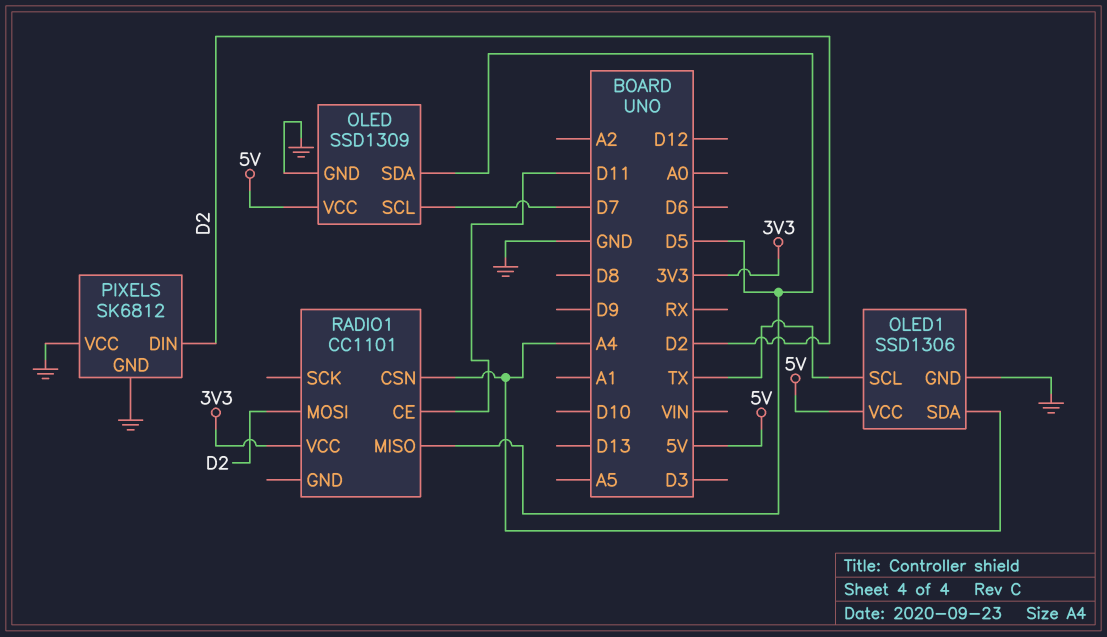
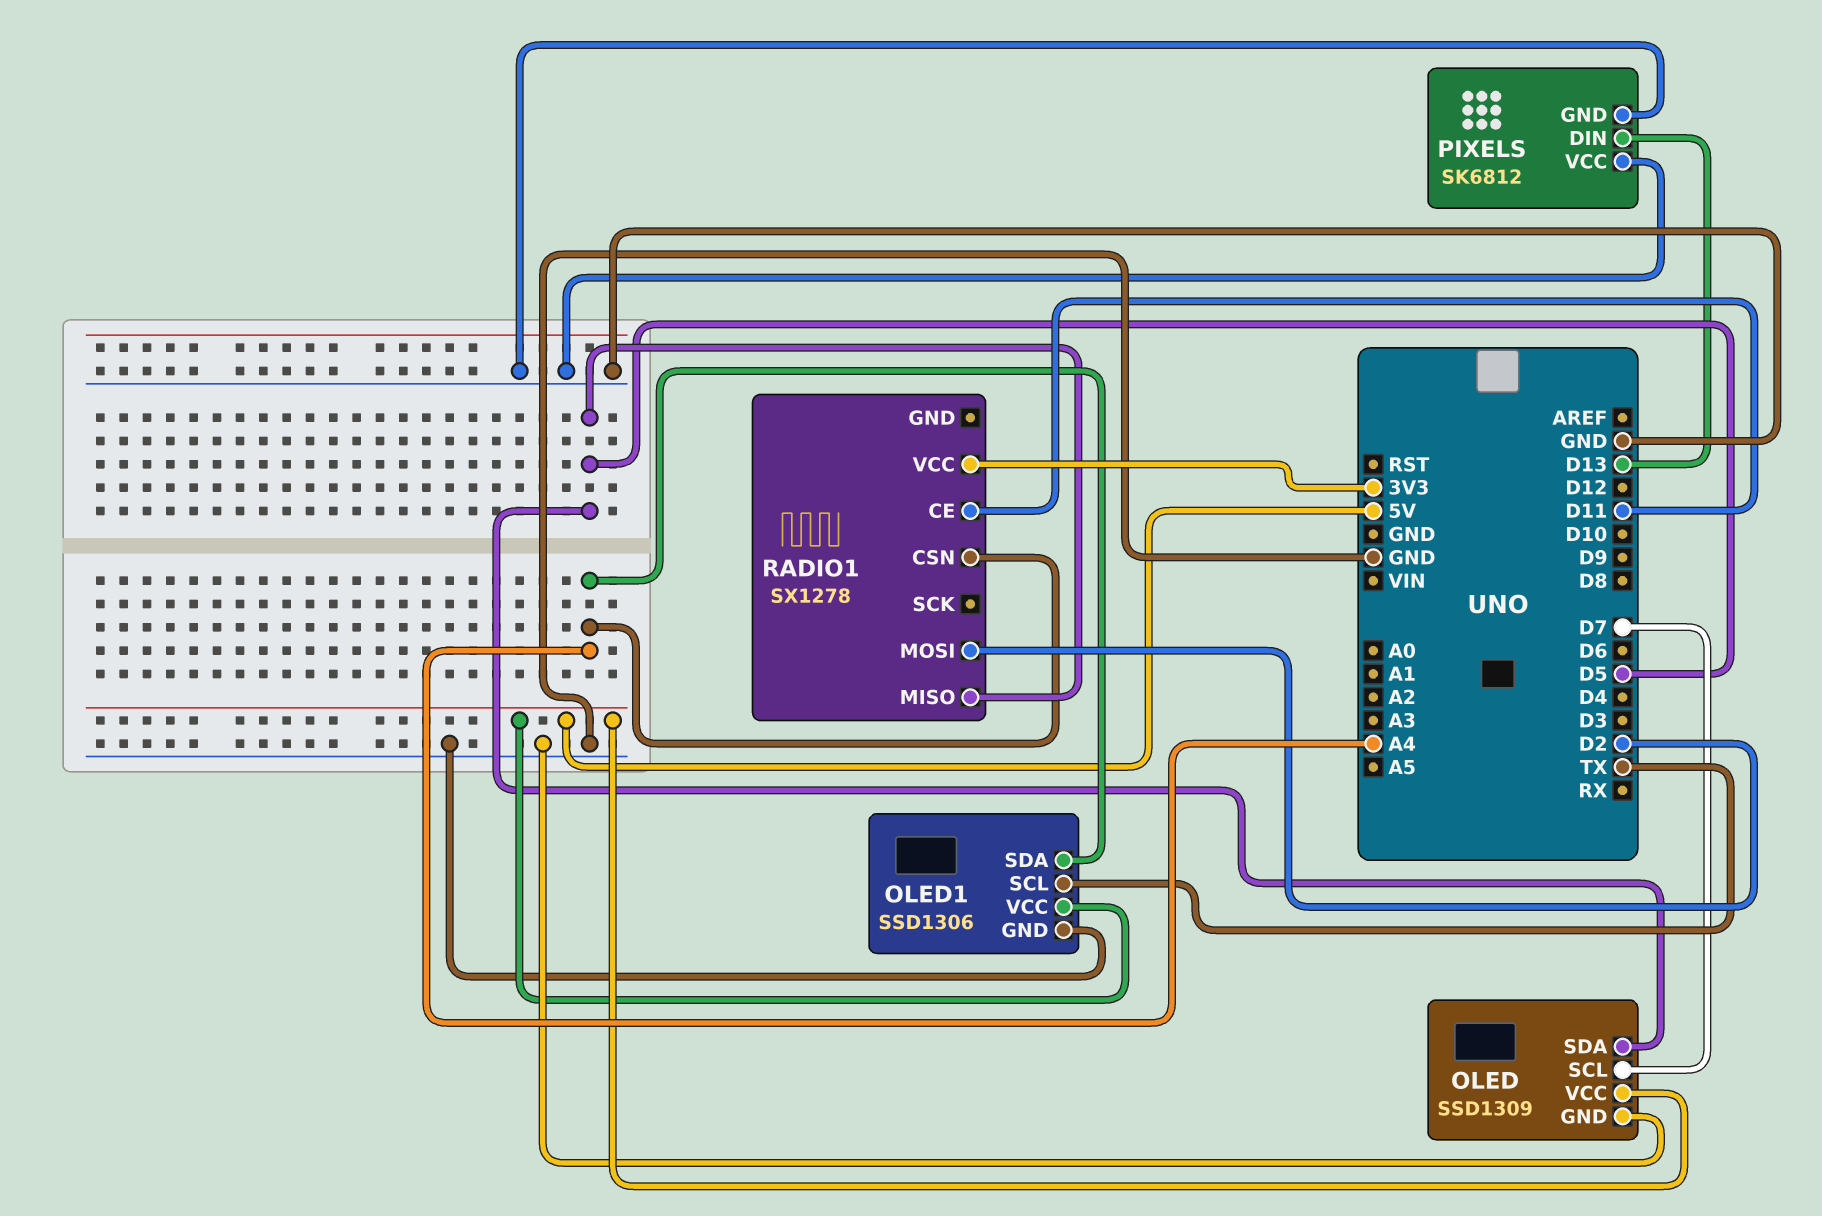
PIXELS pin DIN: D2 -> D13
RADIO1: CC1101 -> SX1278

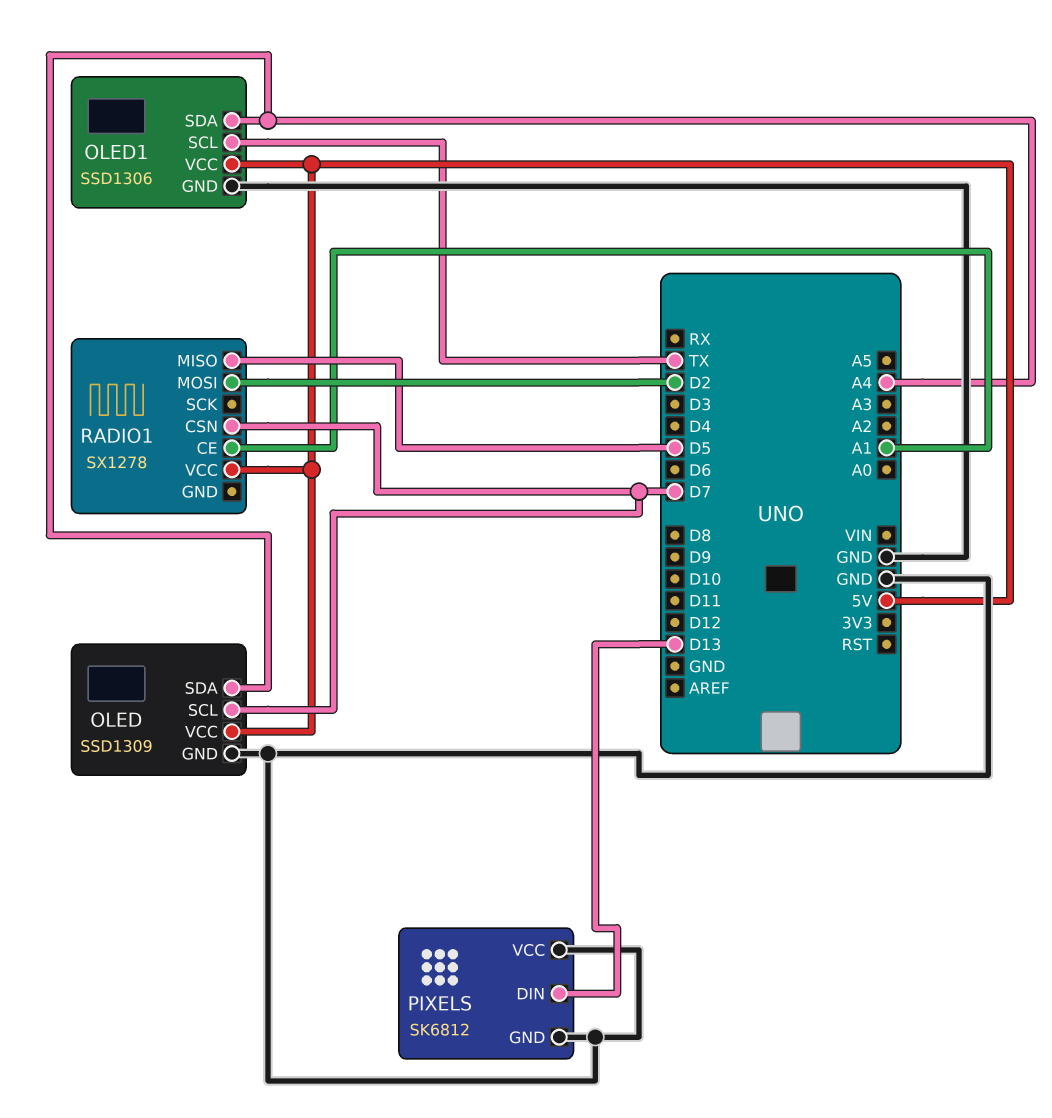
OLED pin SDA: D5 -> A4
RADIO1 pin CE: D11 -> A1
RADIO1 pin CSN: A4 -> D7
RADIO1 pin VCC: 3V3 -> 5V

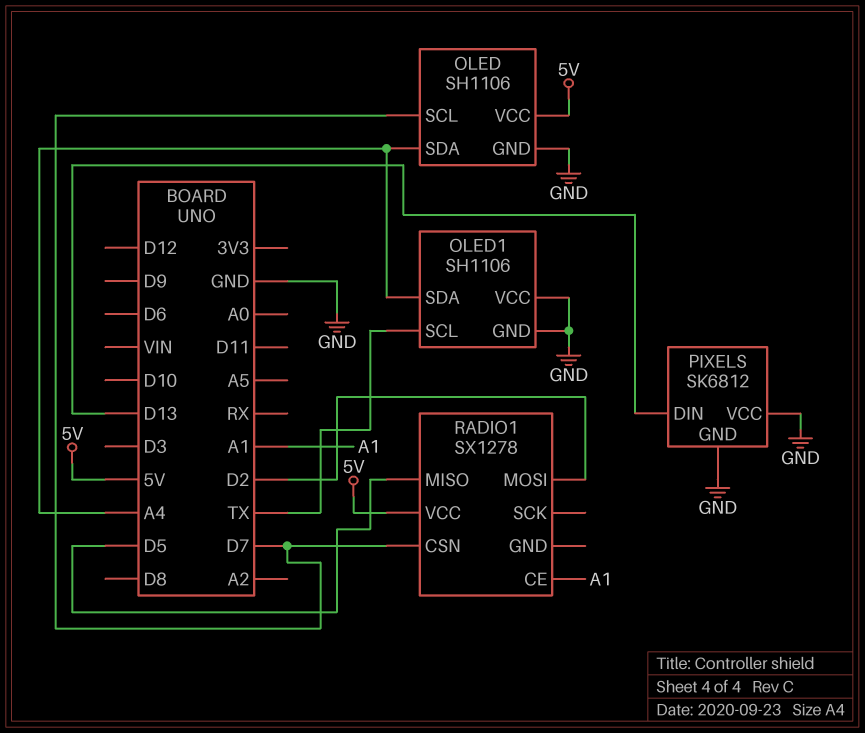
OLED: SSD1309 -> SH1106
OLED1: SSD1306 -> SH1106
OLED1 pin VCC: 5V -> GND

